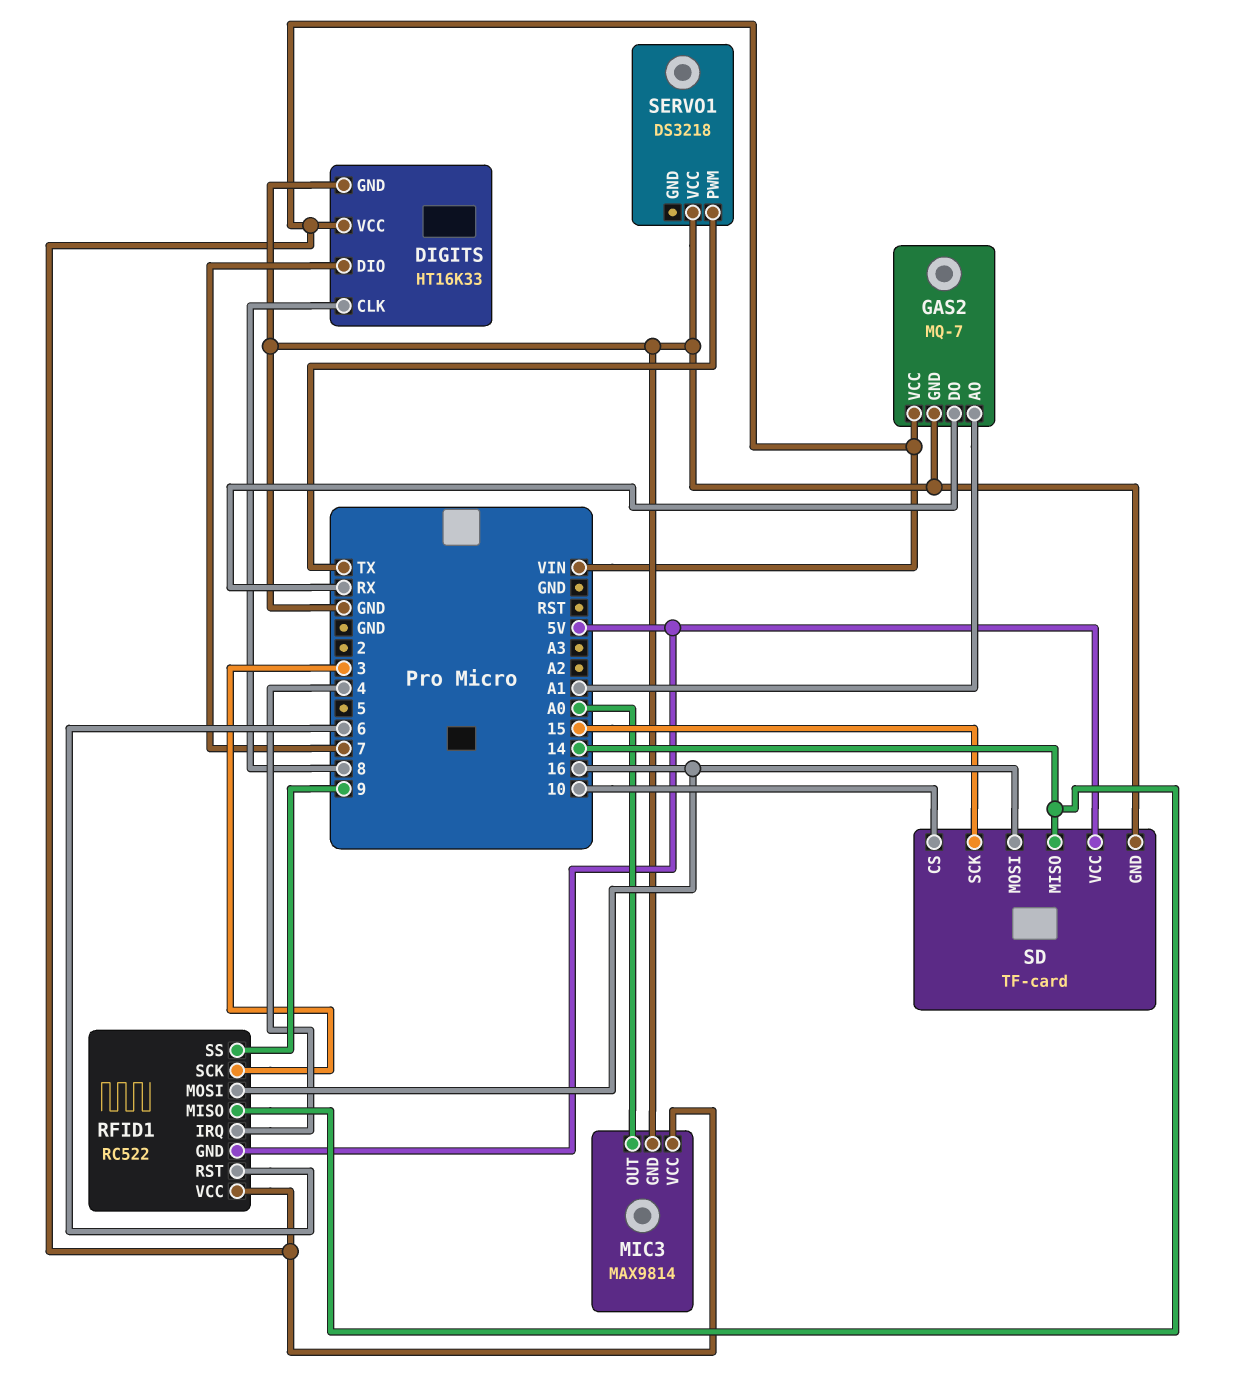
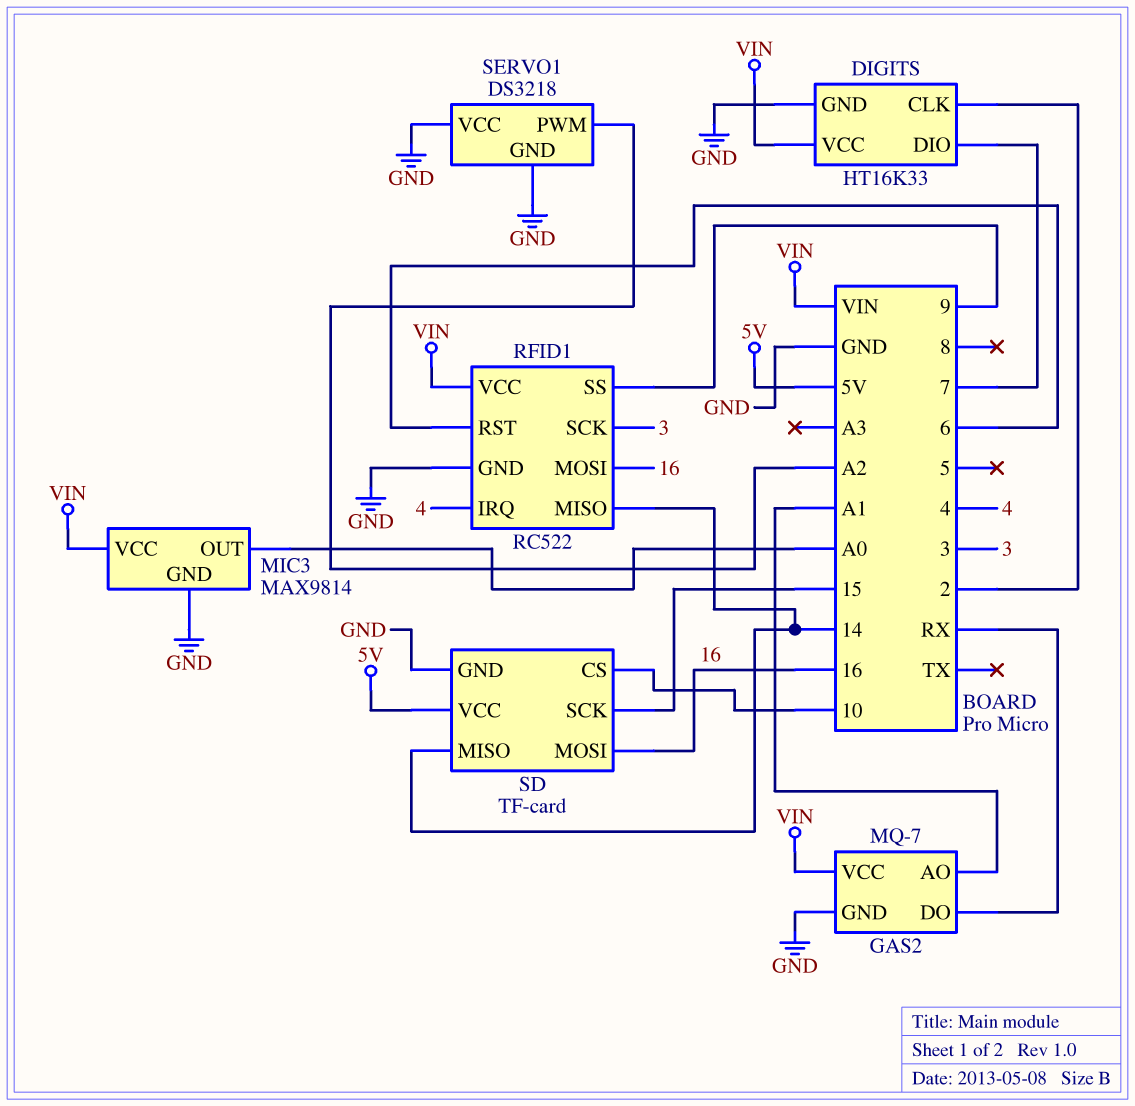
DIGITS pin CLK: 8 -> 2
RFID1 pin GND: 5V -> GND
SERVO1 pin GND: none -> GND
SERVO1 pin PWM: TX -> A2

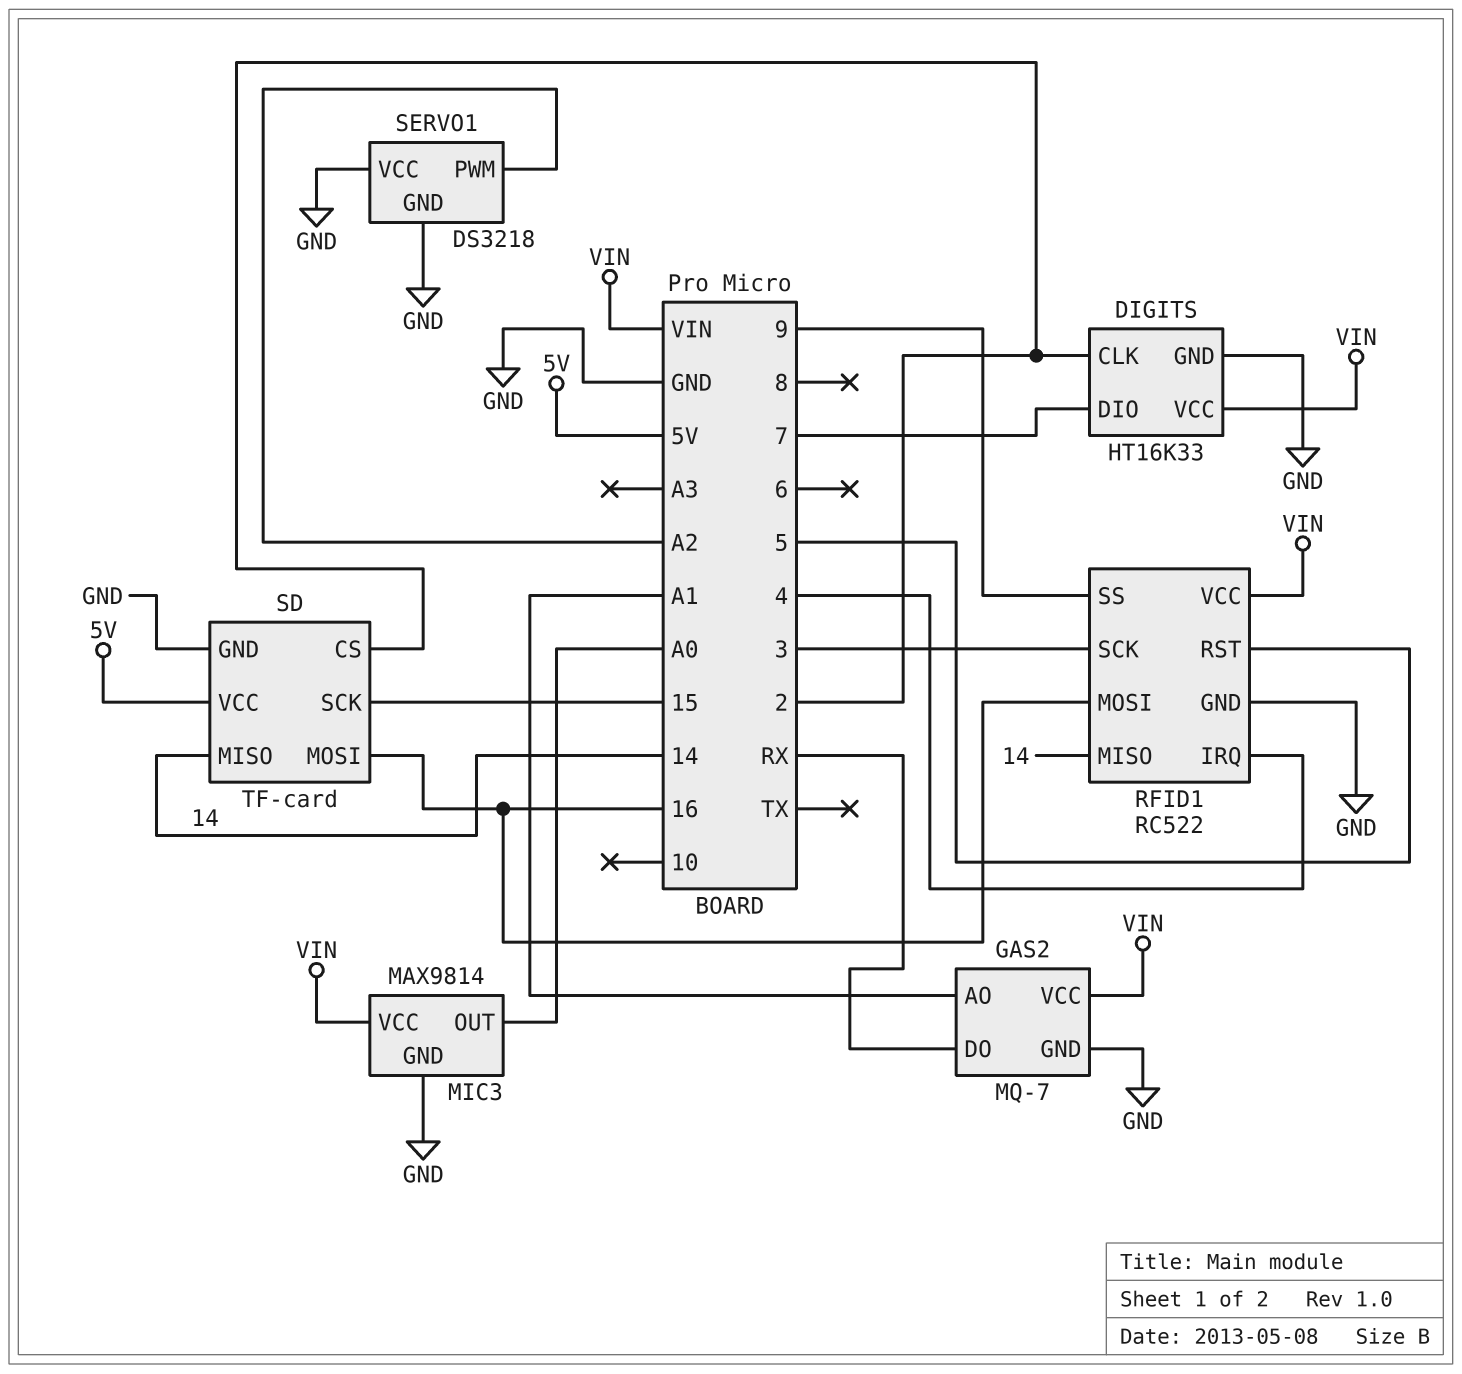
RFID1 pin RST: 6 -> 5
SD pin CS: 10 -> 2

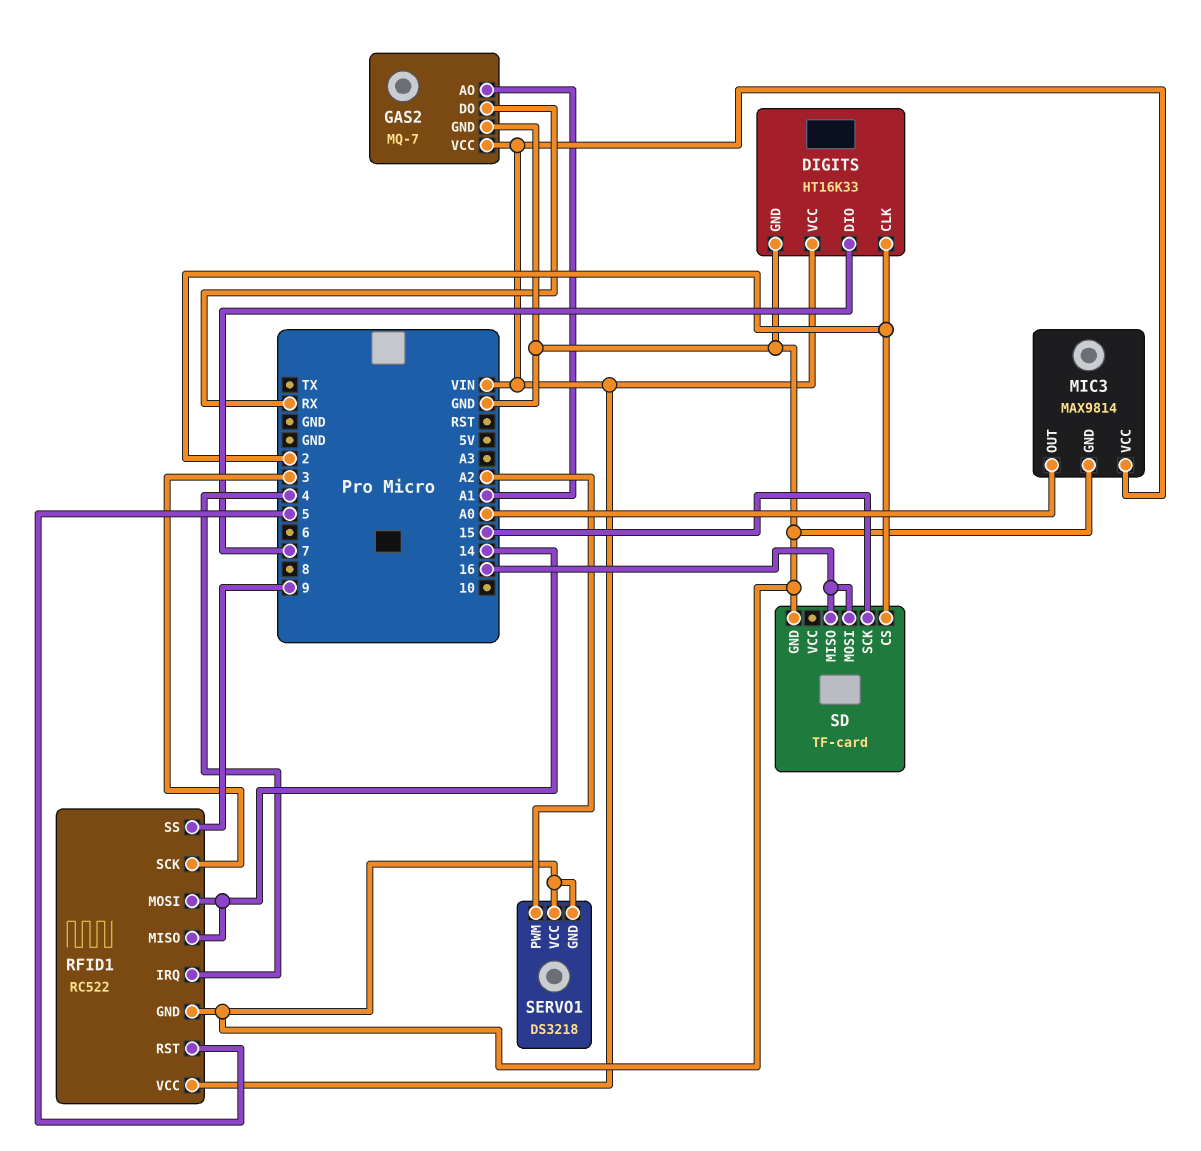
RFID1 pin MOSI: 16 -> 14
SD pin MISO: 14 -> 16
SD pin VCC: 5V -> none

